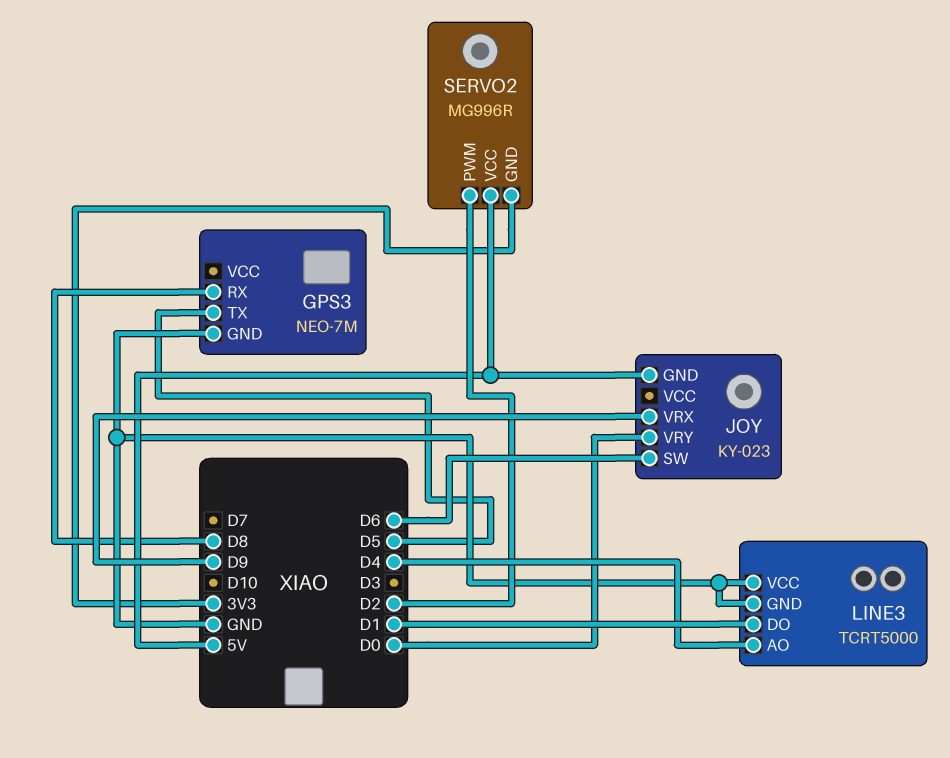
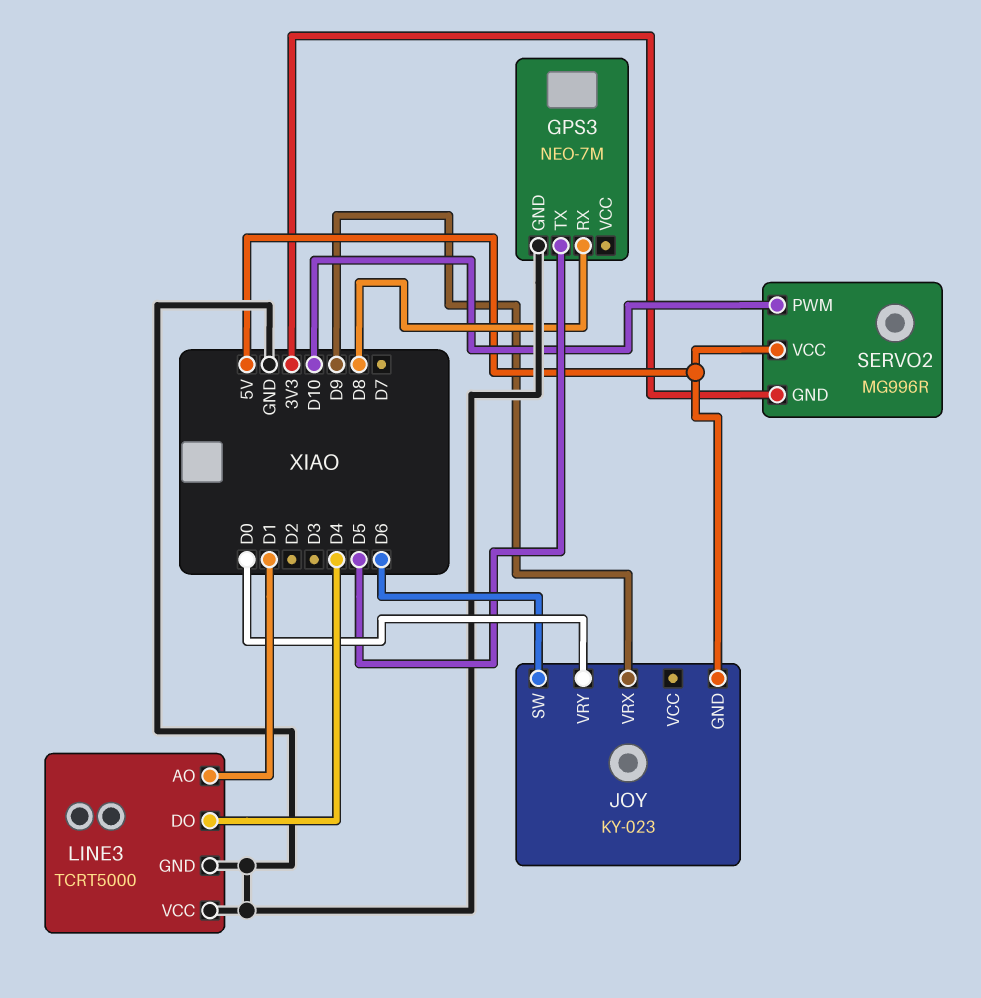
LINE3 pin AO: D4 -> D1
LINE3 pin DO: D1 -> D4
SERVO2 pin PWM: D2 -> D10

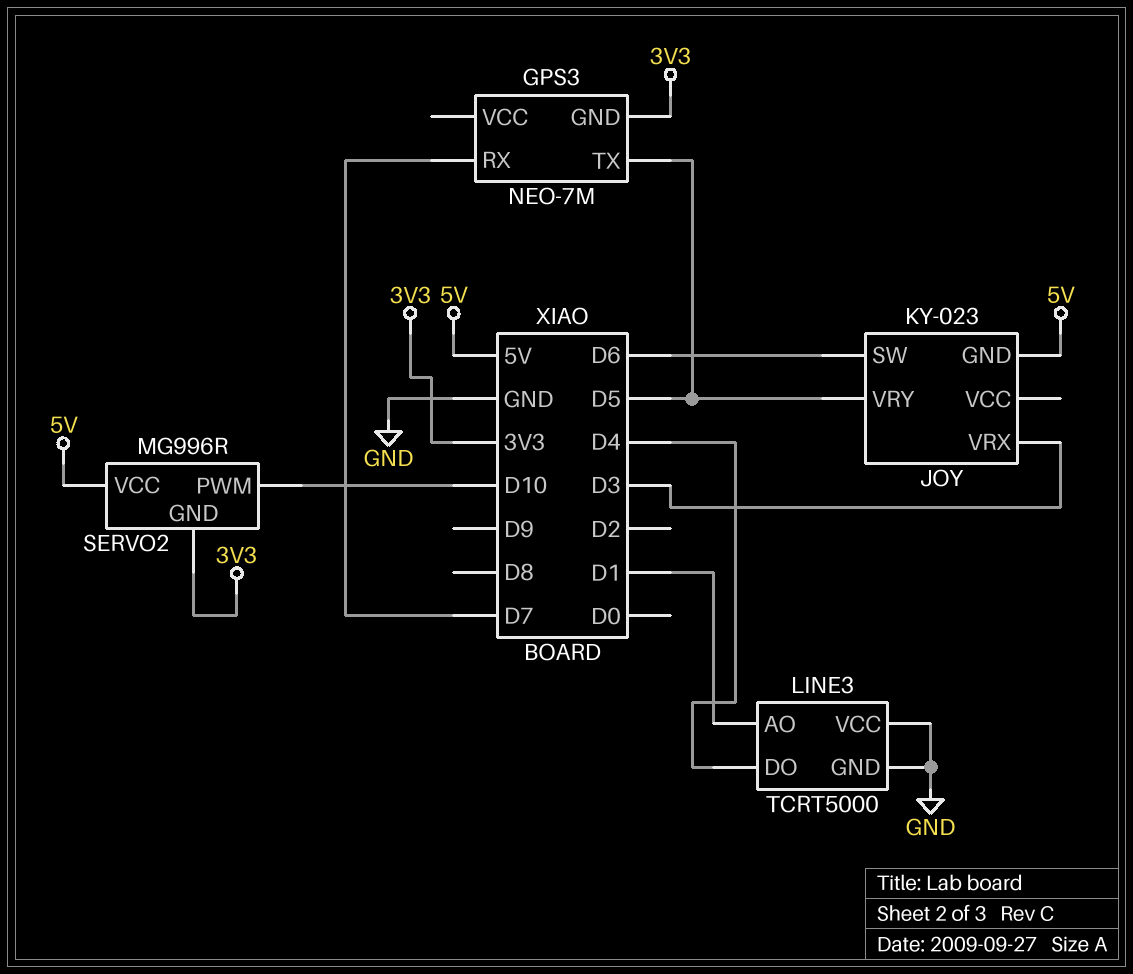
GPS3 pin GND: GND -> 3V3
GPS3 pin RX: D8 -> D7
JOY pin VRX: D9 -> D3
JOY pin VRY: D0 -> D5

